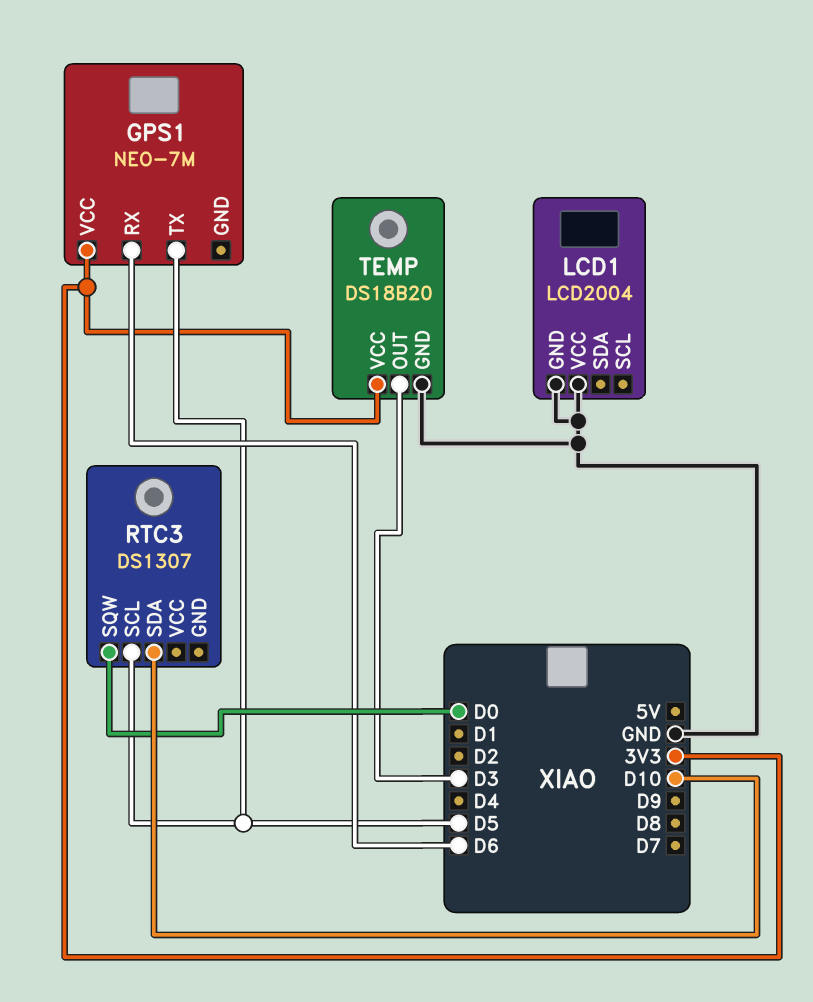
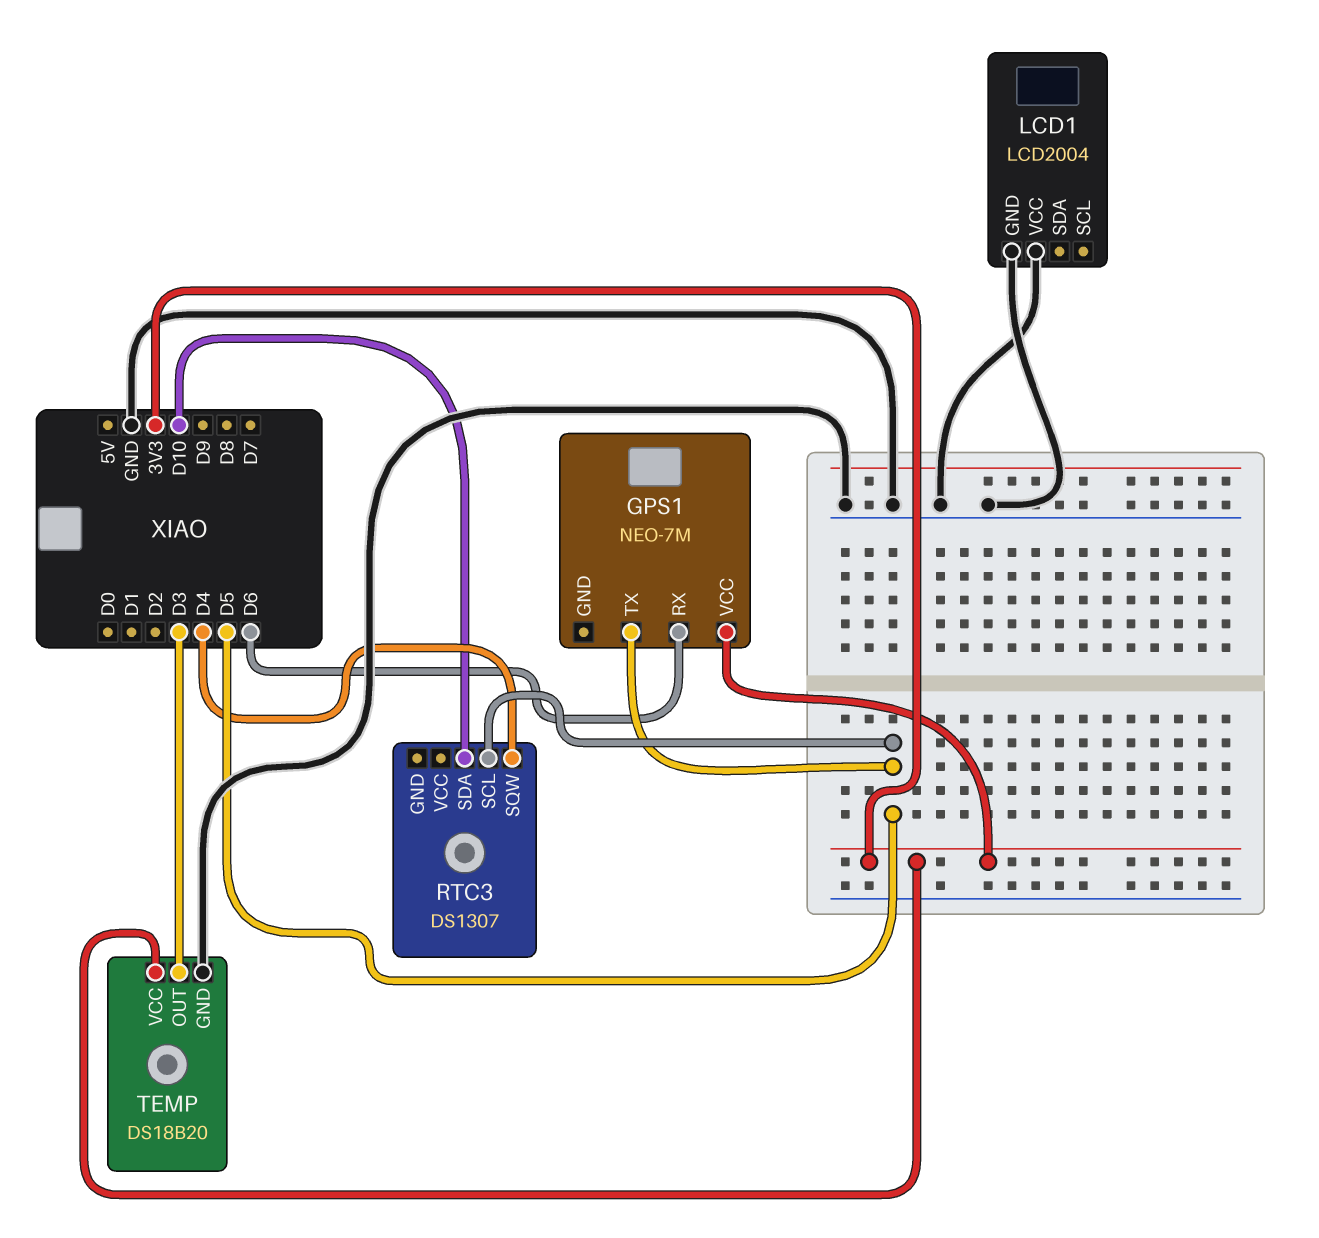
RTC3 pin SQW: D0 -> D4

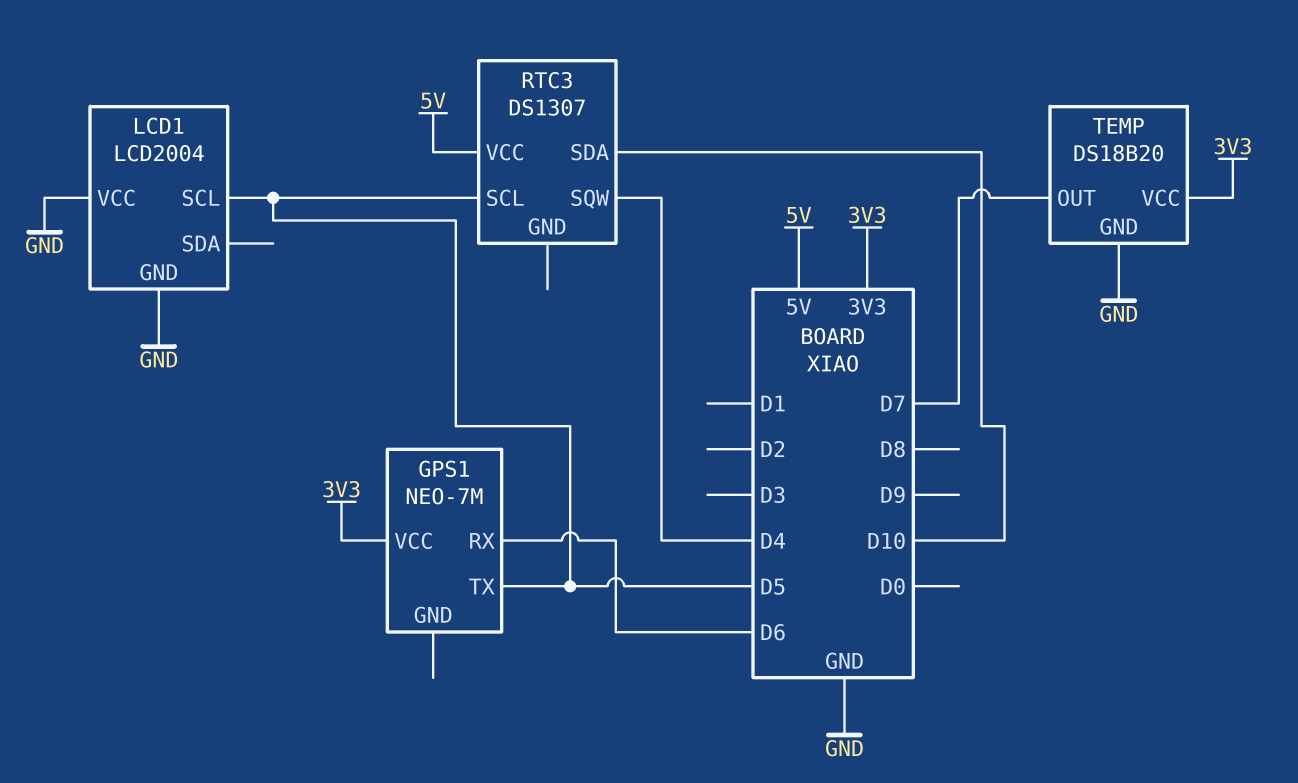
LCD1 pin SCL: none -> D5
RTC3 pin VCC: none -> 5V
TEMP pin OUT: D3 -> D7

